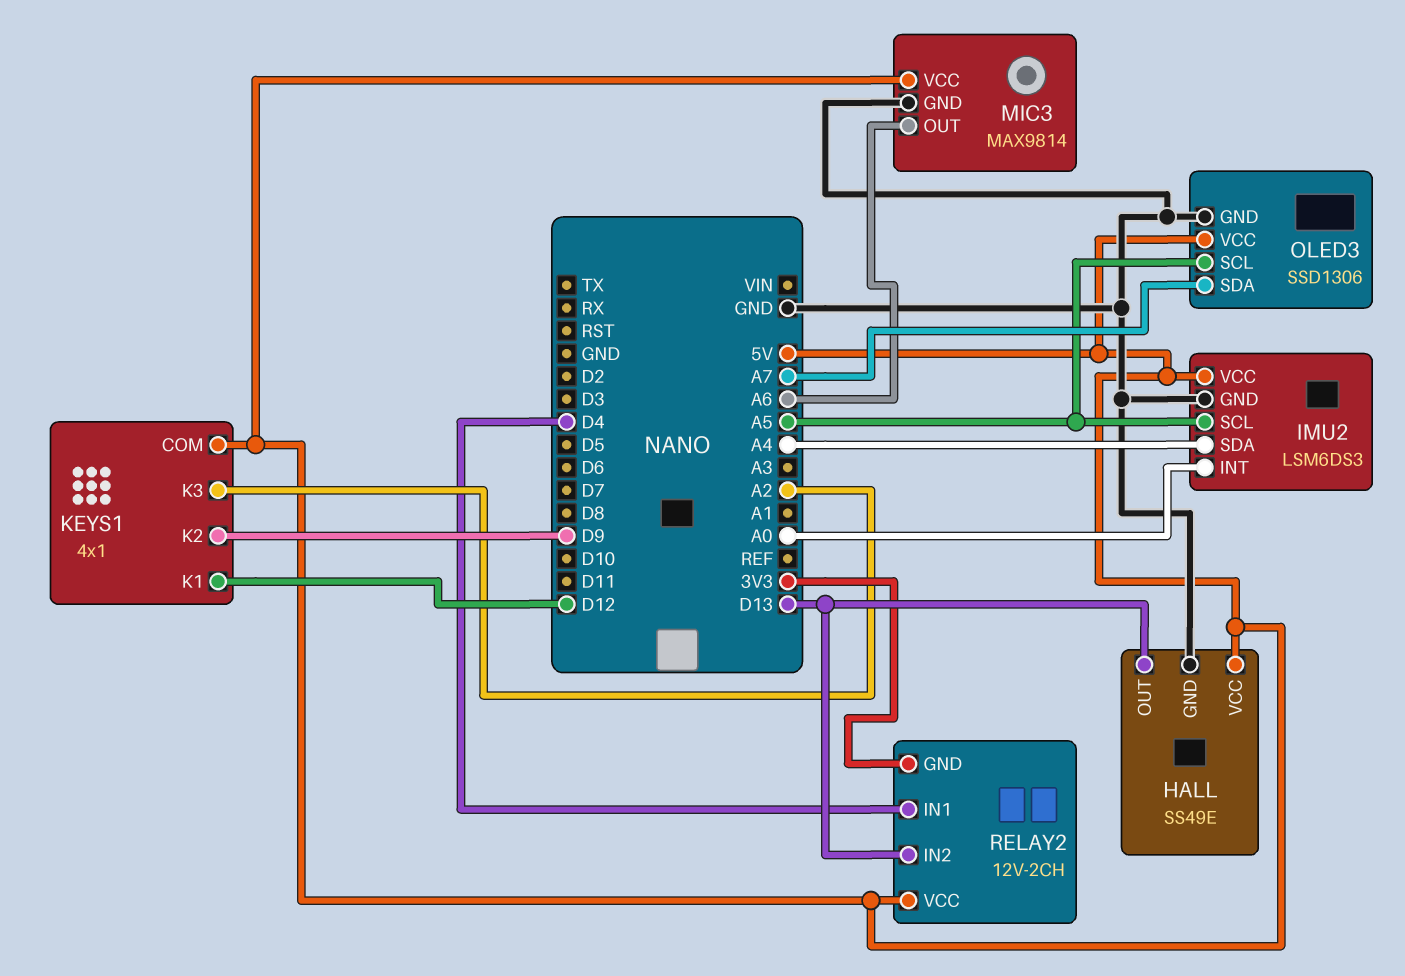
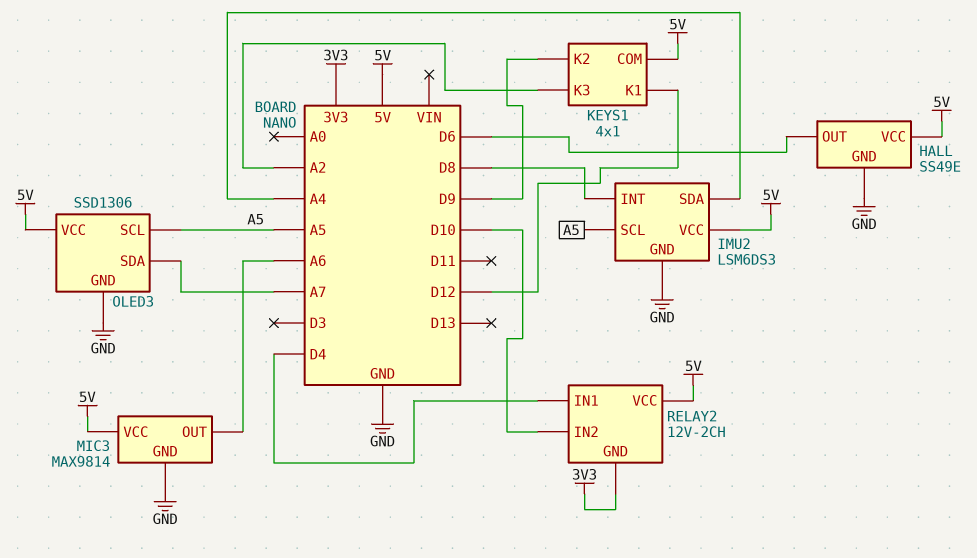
HALL pin OUT: D13 -> D6
IMU2 pin INT: A0 -> D8
RELAY2 pin IN2: D13 -> D10

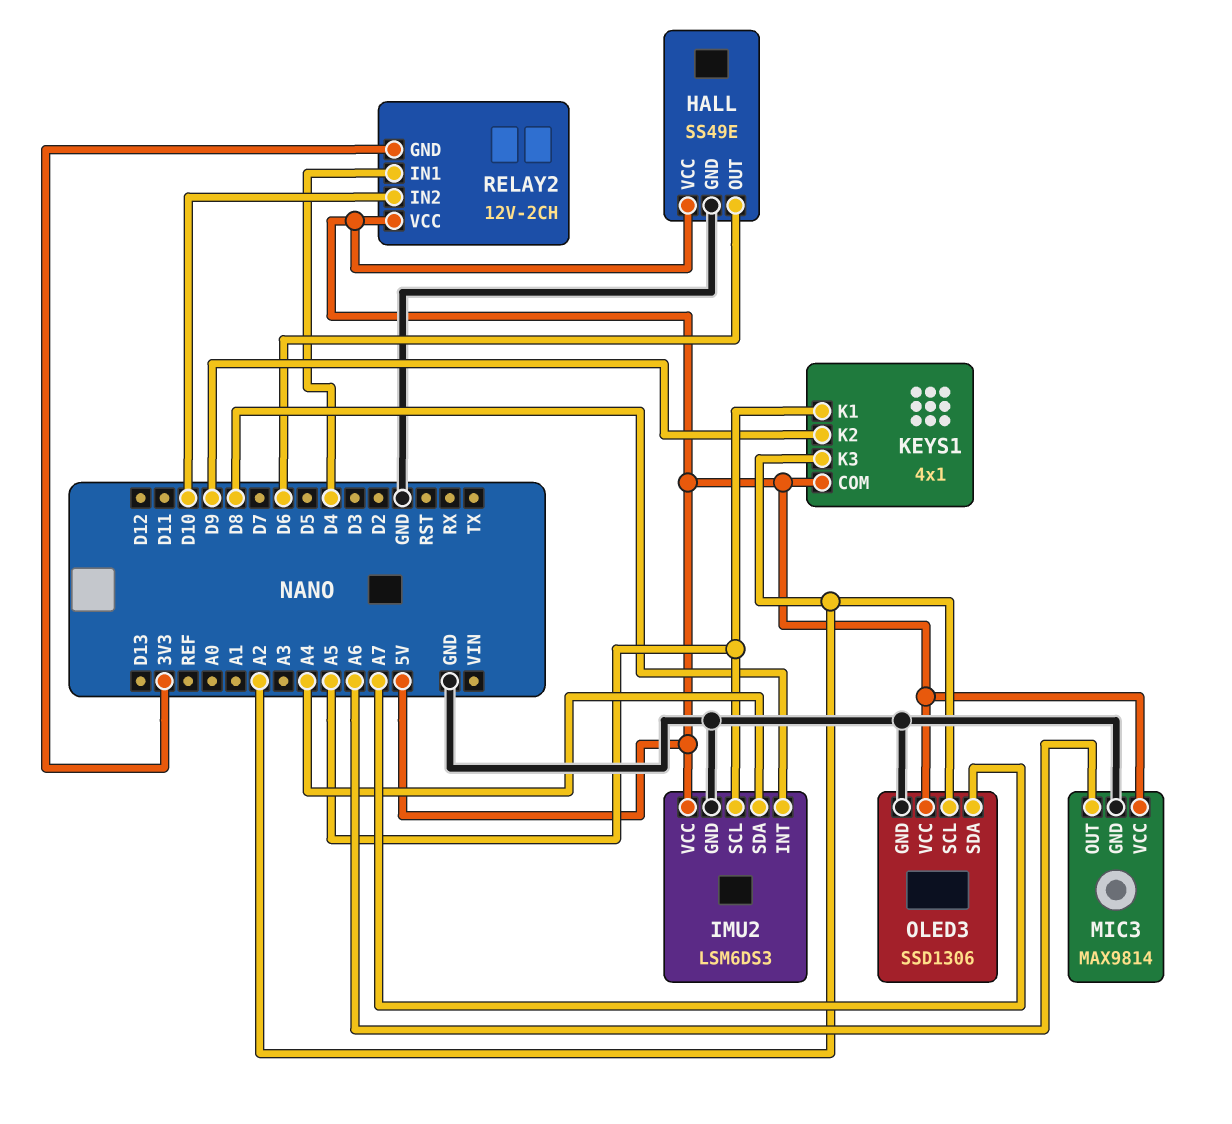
KEYS1 pin K1: D12 -> A5
OLED3 pin SCL: A5 -> A2

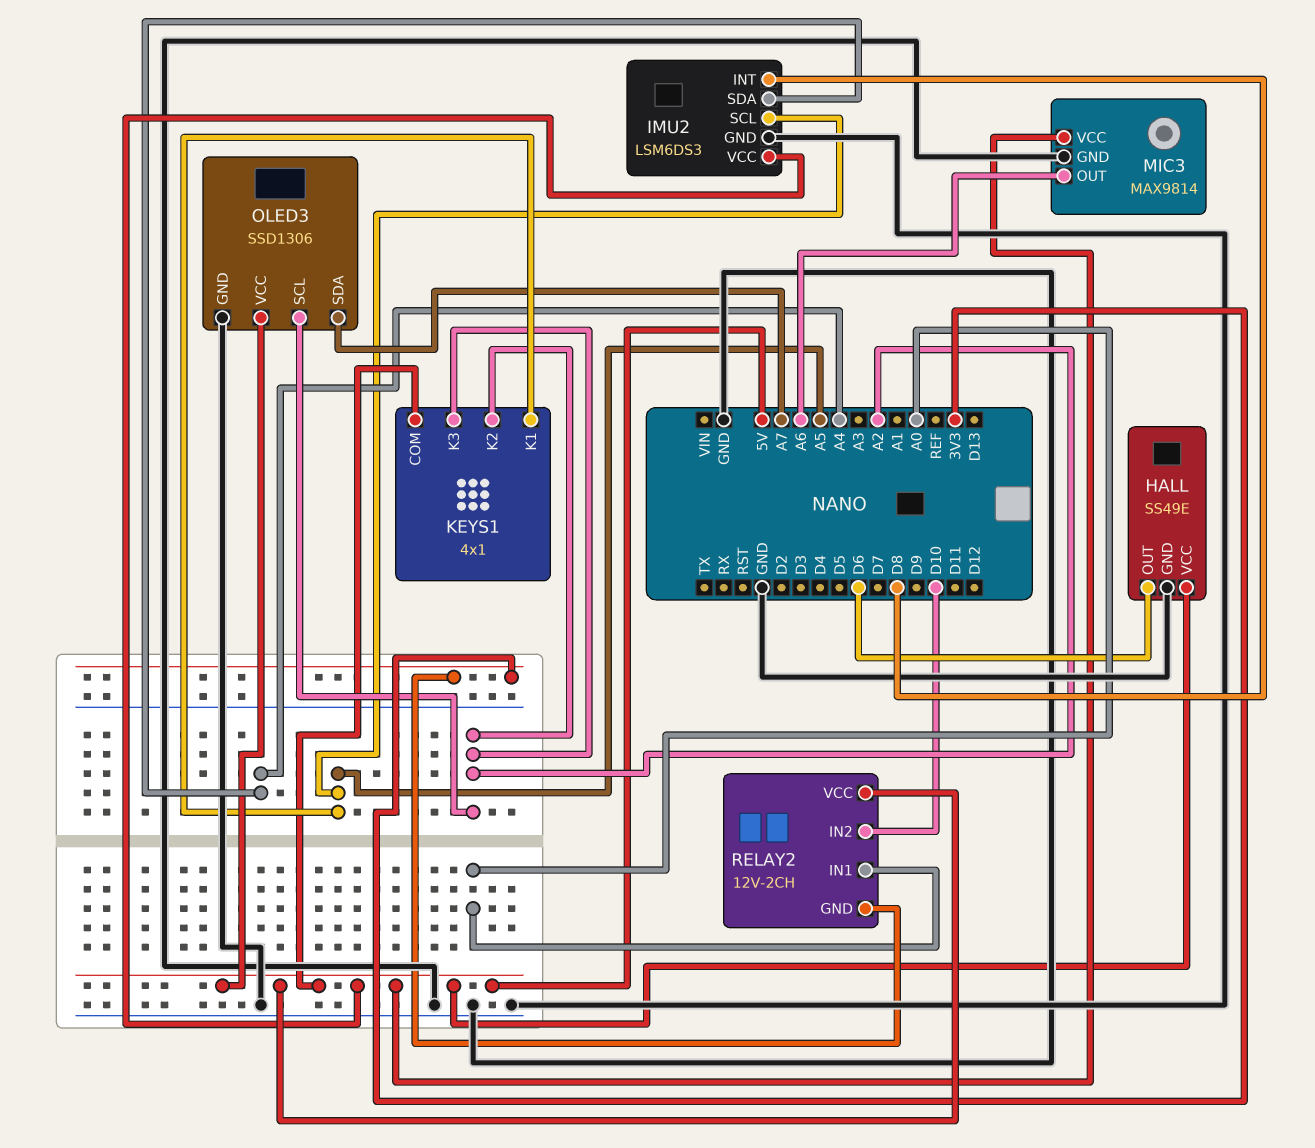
KEYS1 pin K2: D9 -> A2
RELAY2 pin IN1: D4 -> A0

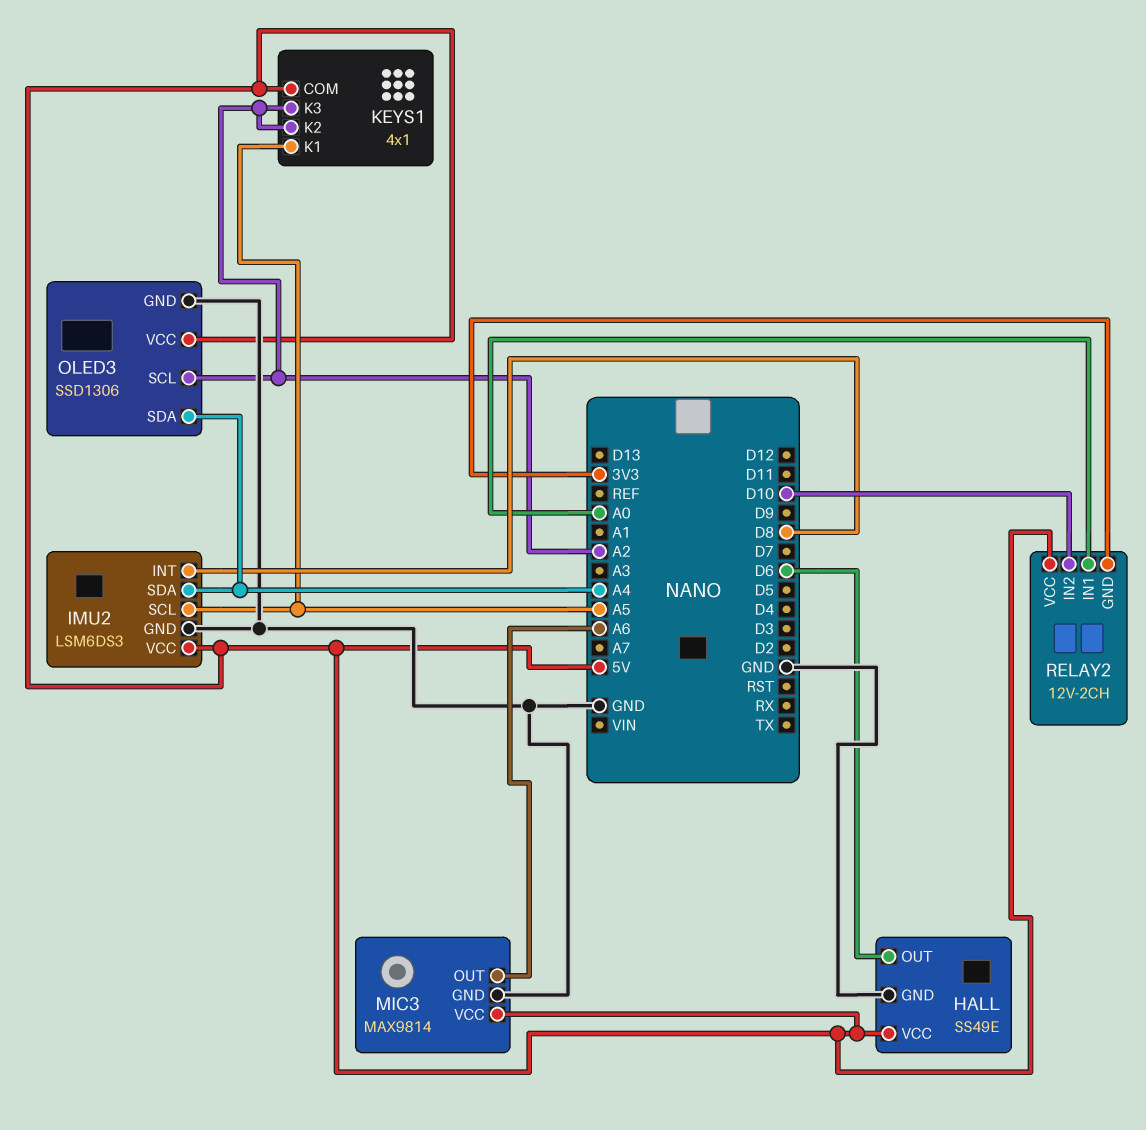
OLED3 pin SDA: A7 -> A4

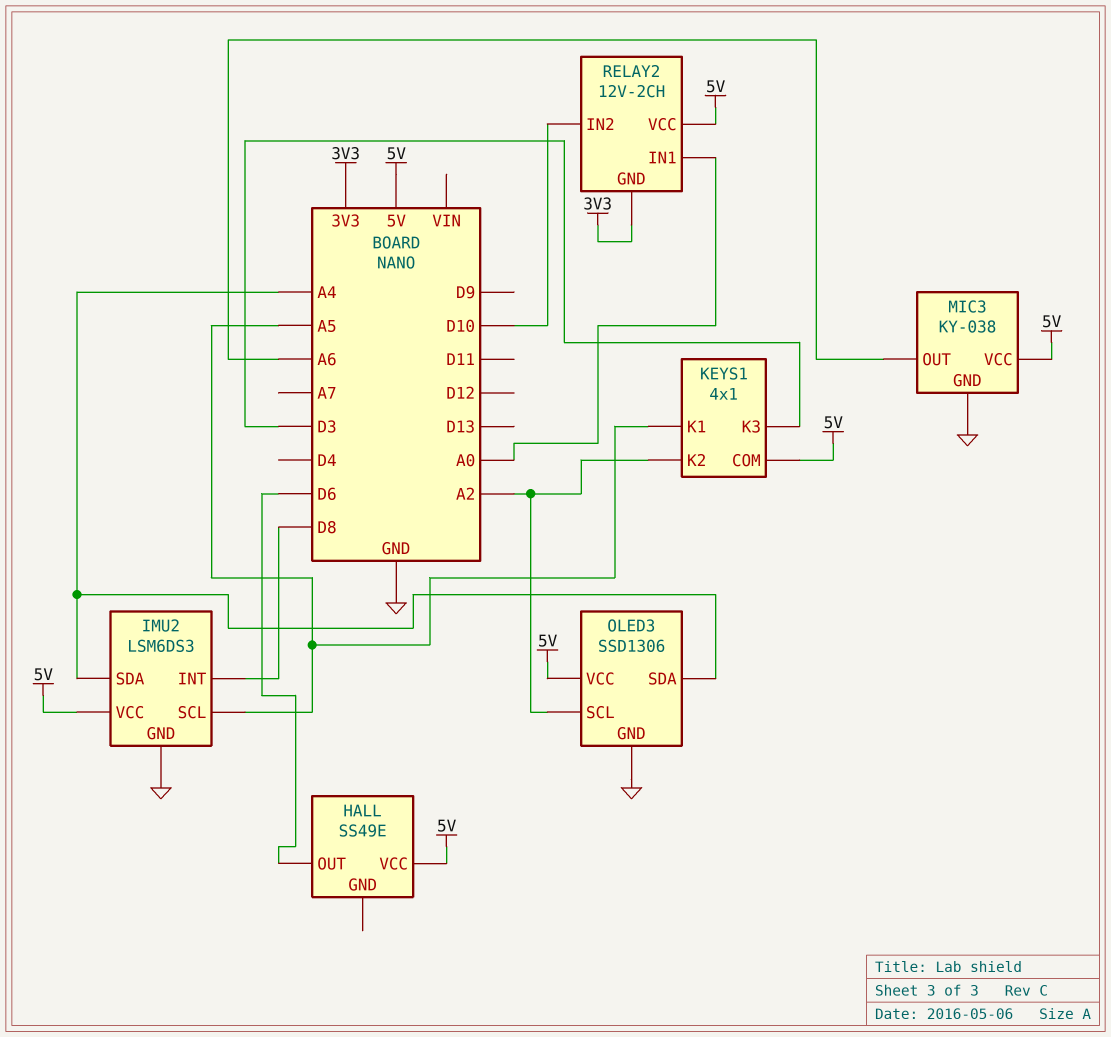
HALL pin GND: GND -> none
KEYS1 pin K3: A2 -> D3
MIC3: MAX9814 -> KY-038

